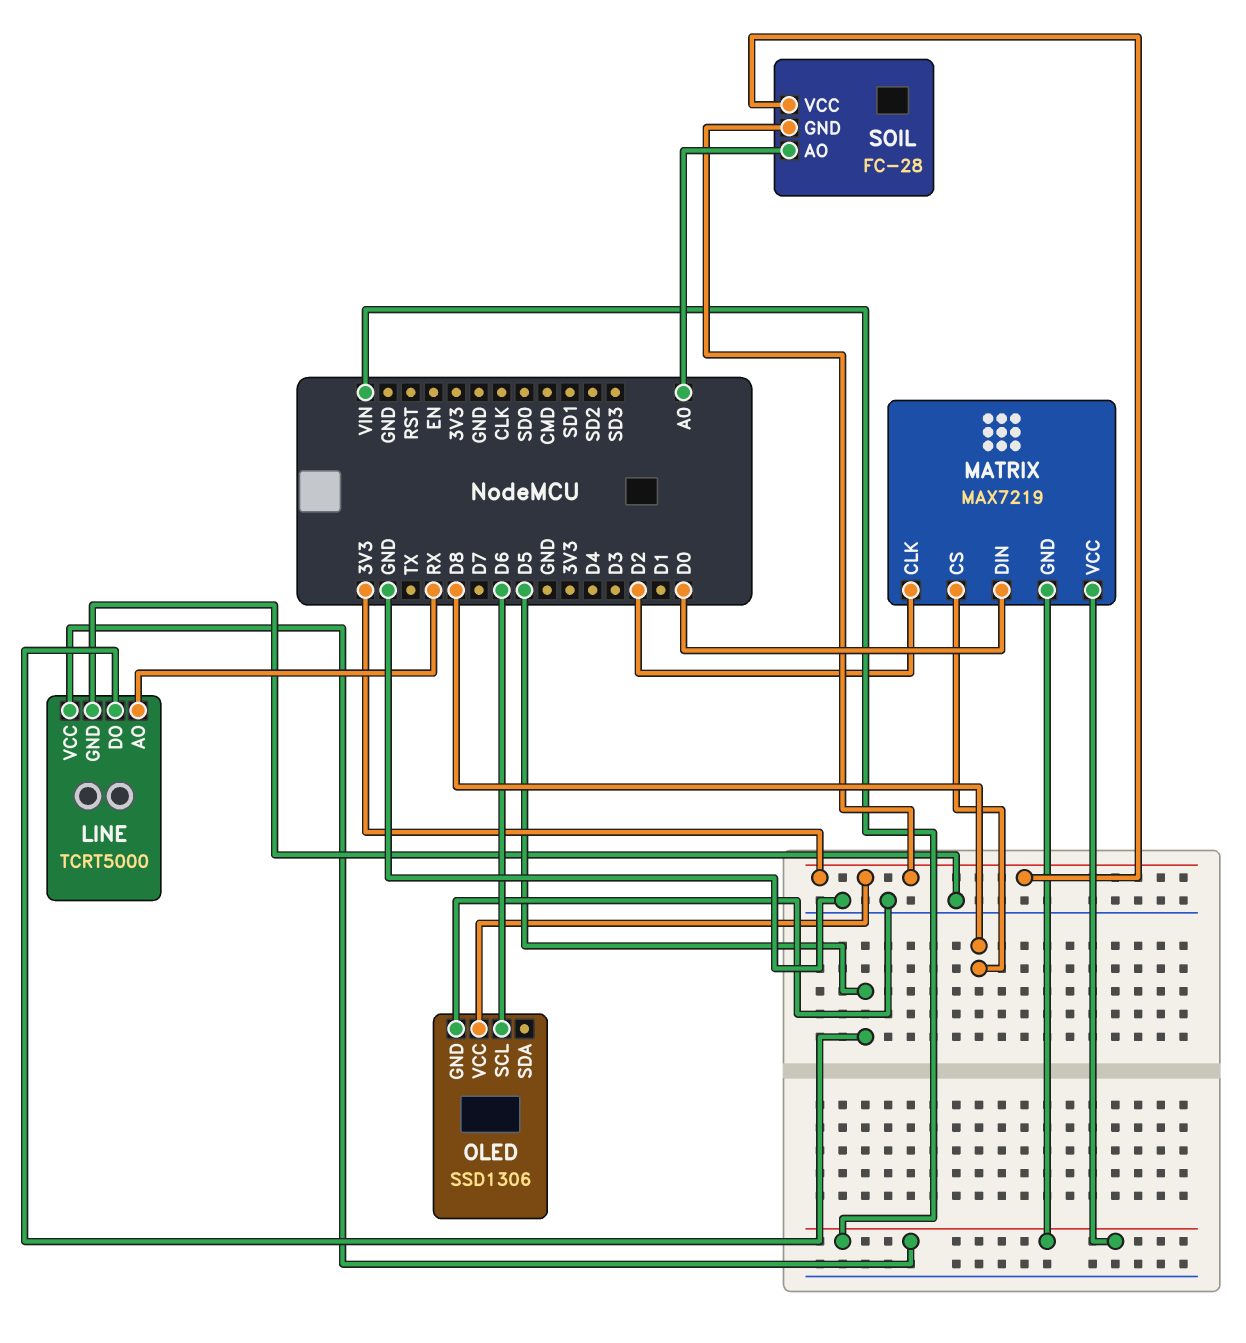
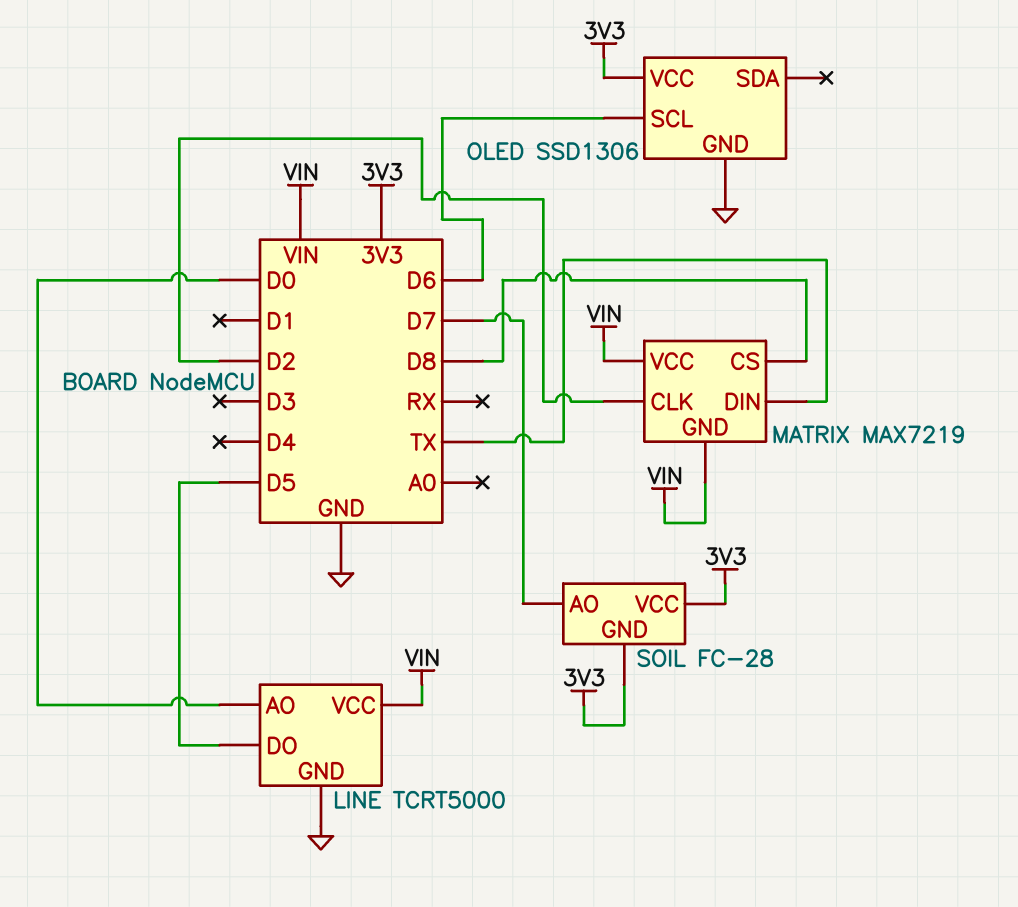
LINE pin AO: RX -> D0
MATRIX pin DIN: D0 -> TX
SOIL pin AO: A0 -> D7

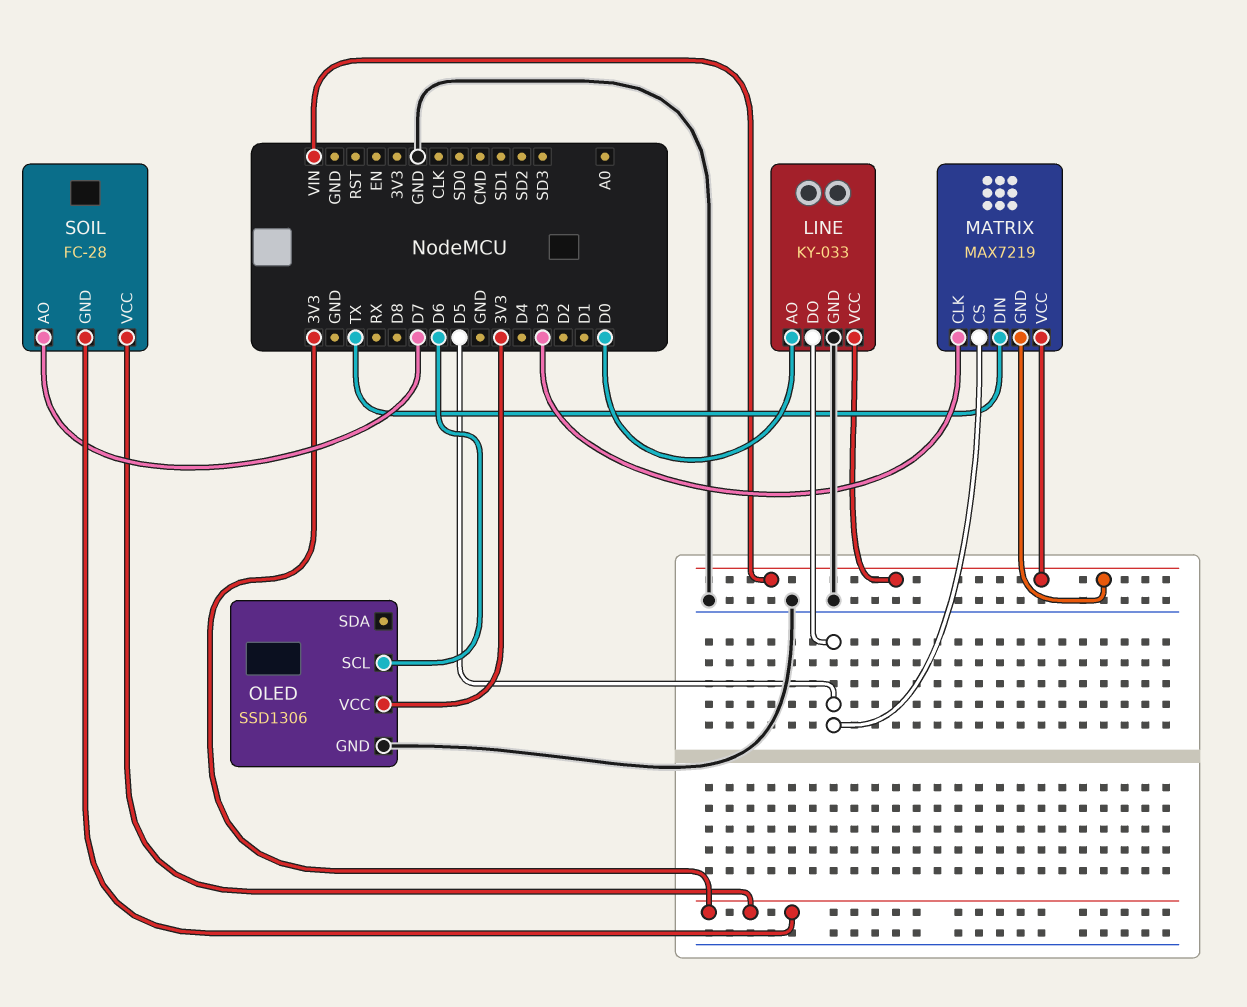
LINE: TCRT5000 -> KY-033
MATRIX pin CLK: D2 -> D3
MATRIX pin CS: D8 -> D5

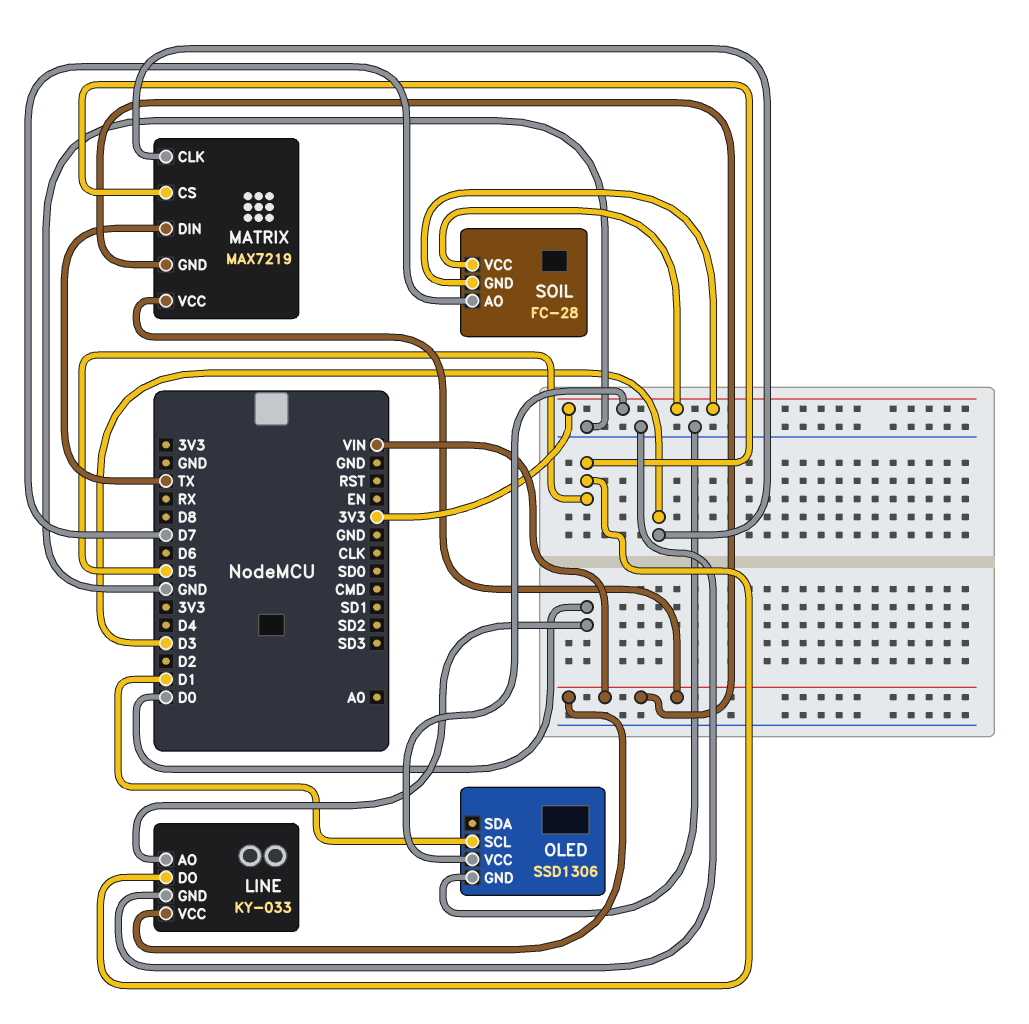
OLED pin SCL: D6 -> D1

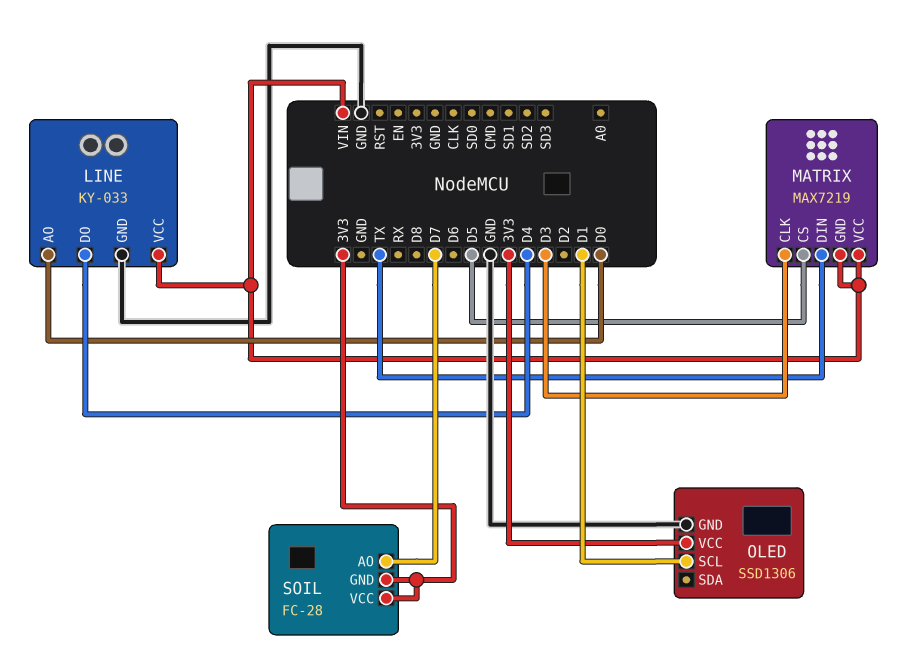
LINE pin DO: D5 -> D4

